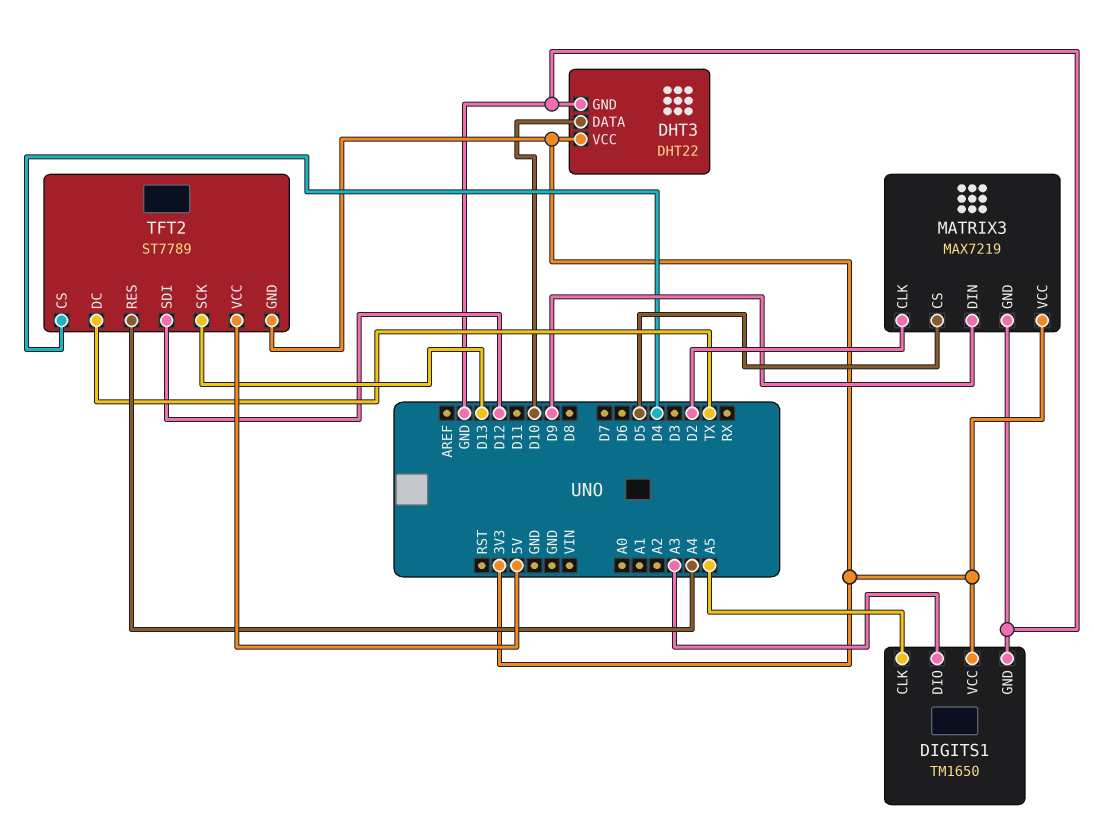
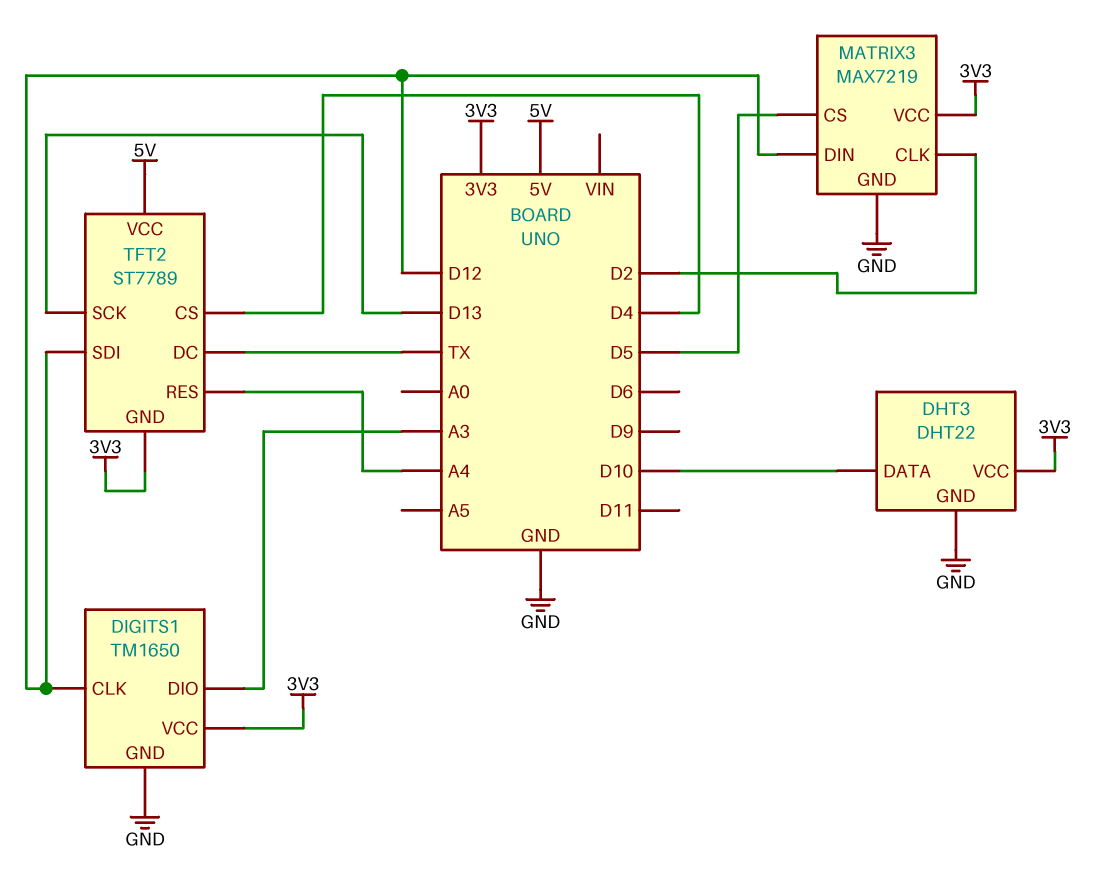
DIGITS1 pin CLK: A5 -> D12
MATRIX3 pin DIN: D9 -> D12

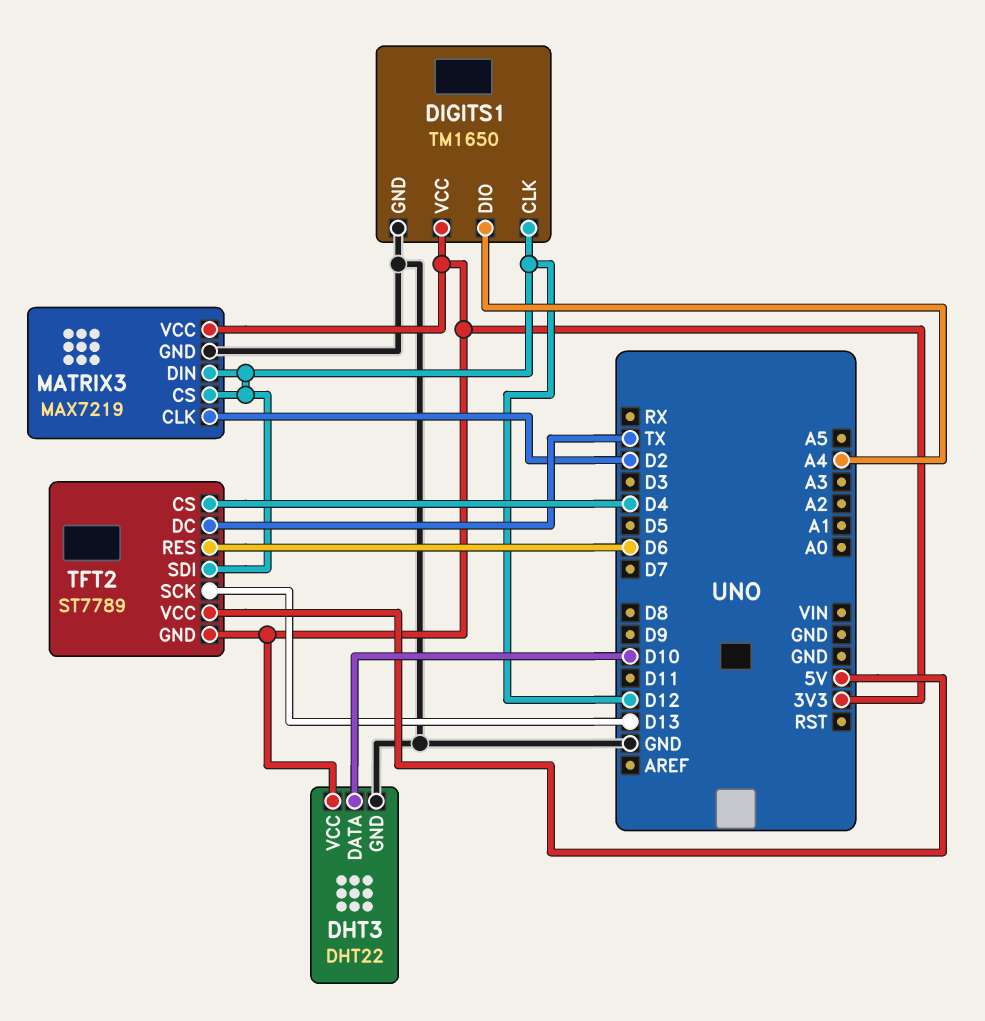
DIGITS1 pin DIO: A3 -> A4
MATRIX3 pin CS: D5 -> D12
TFT2 pin RES: A4 -> D6

